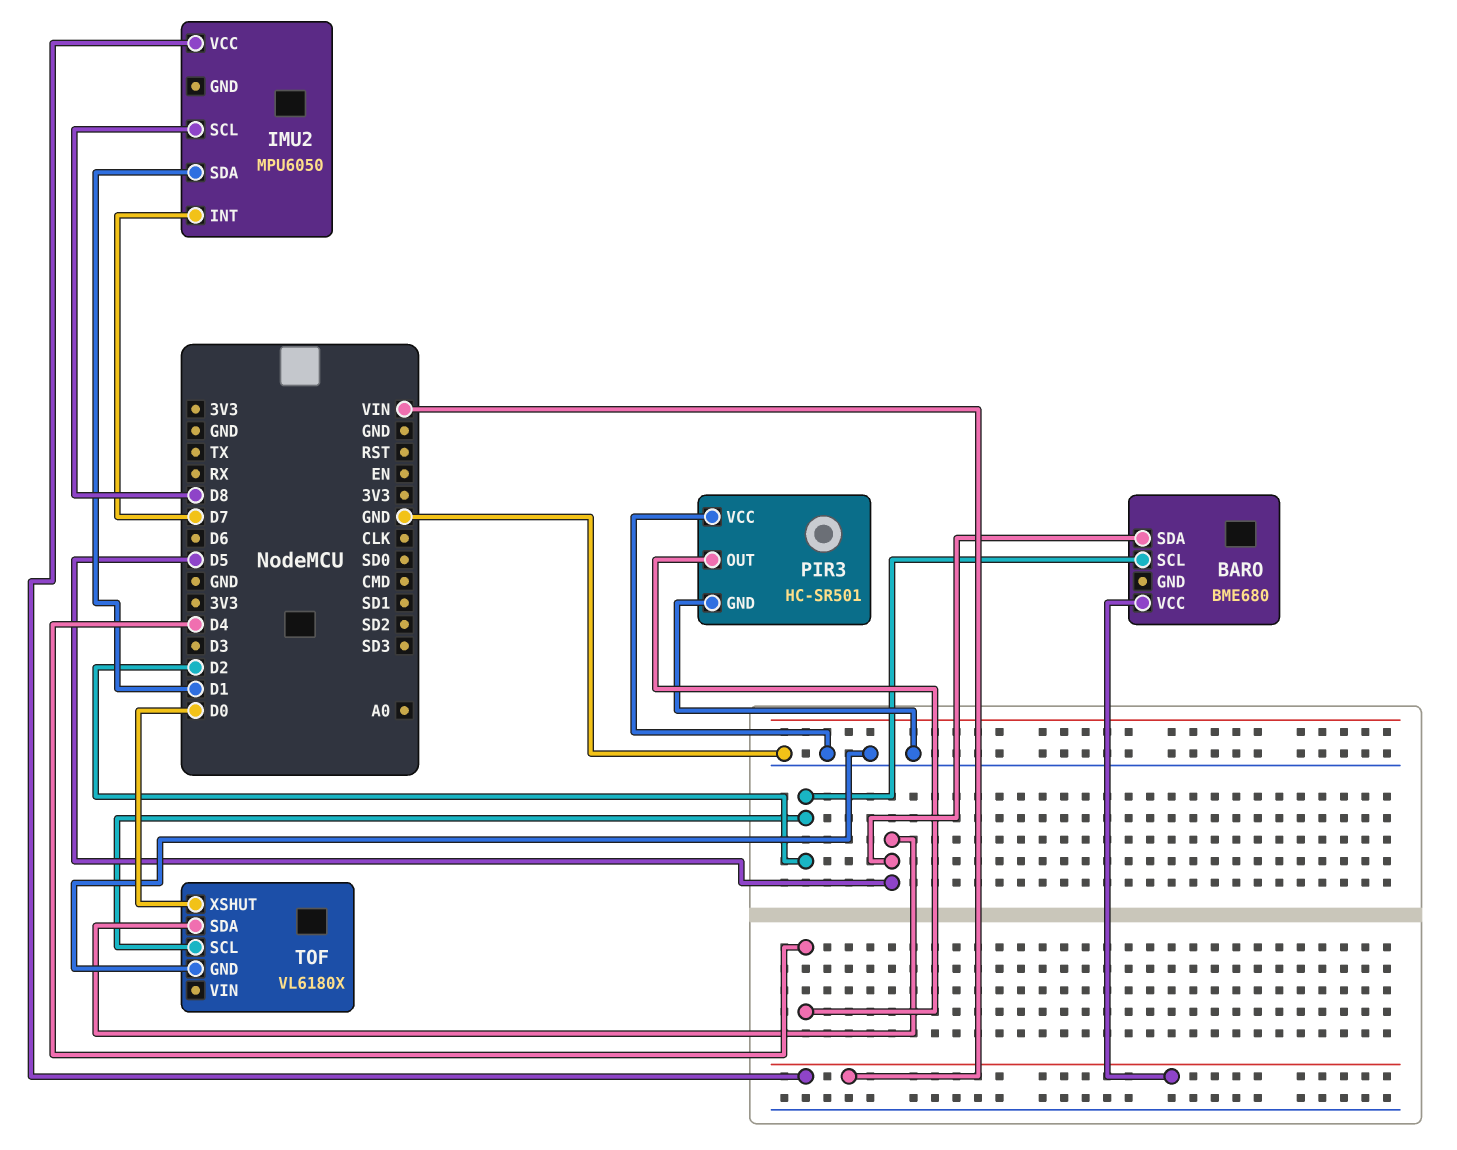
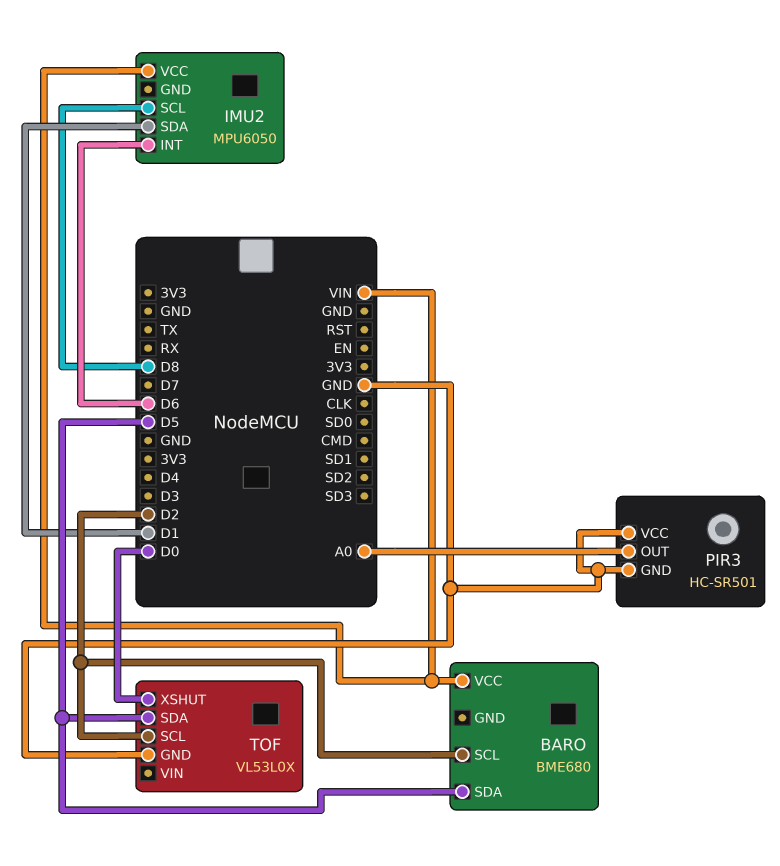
IMU2 pin INT: D7 -> D6
PIR3 pin OUT: D4 -> A0
TOF: VL6180X -> VL53L0X

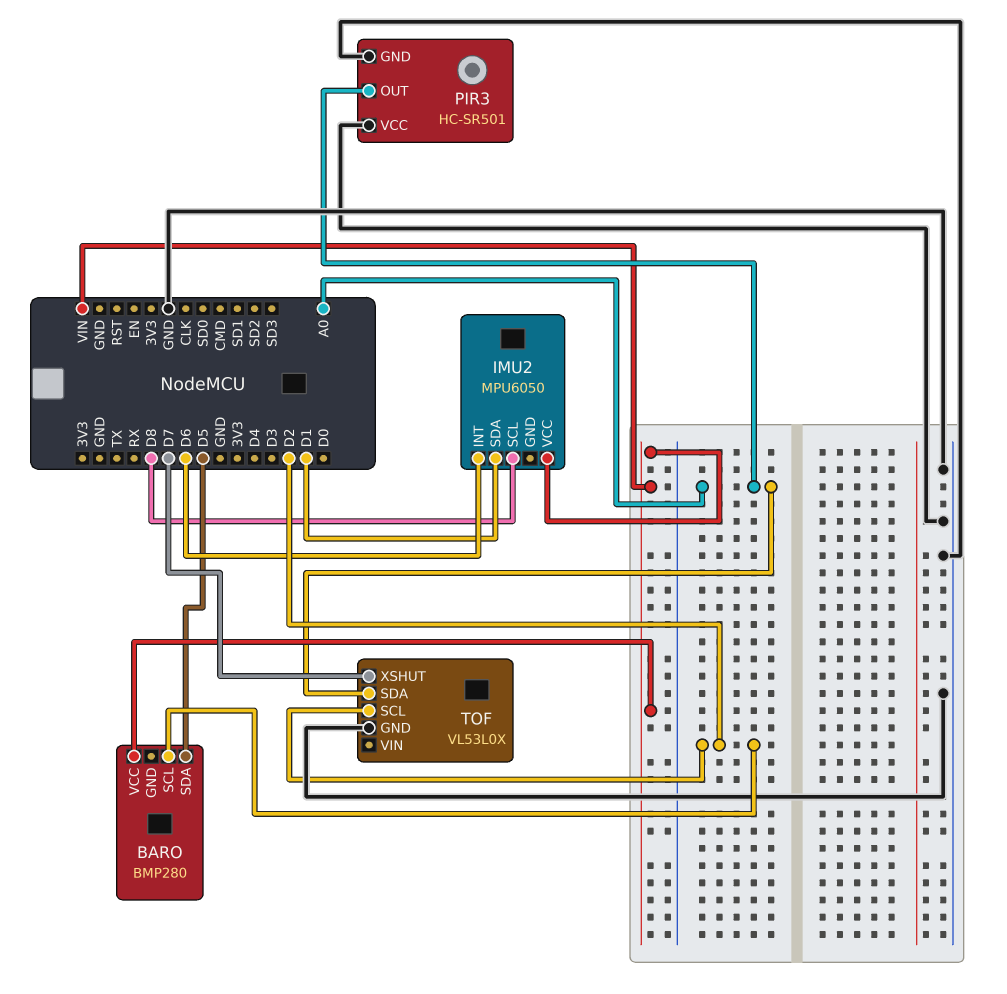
BARO: BME680 -> BMP280
TOF pin SDA: D5 -> A0
TOF pin XSHUT: D0 -> D7

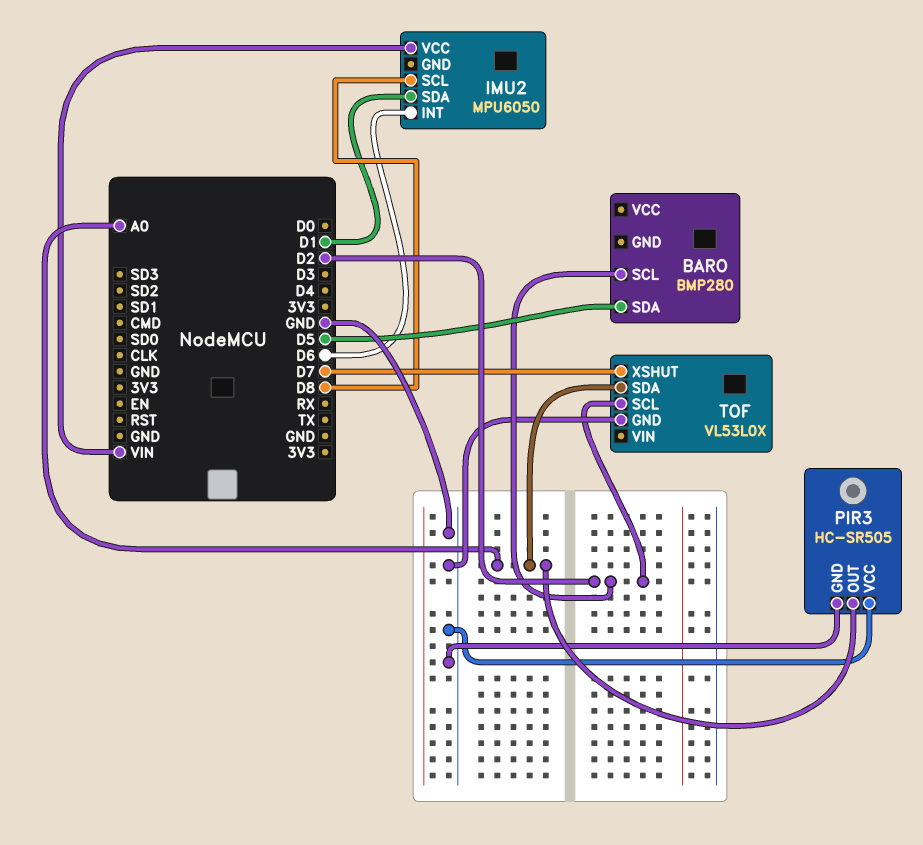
BARO pin VCC: VIN -> none
PIR3: HC-SR501 -> HC-SR505

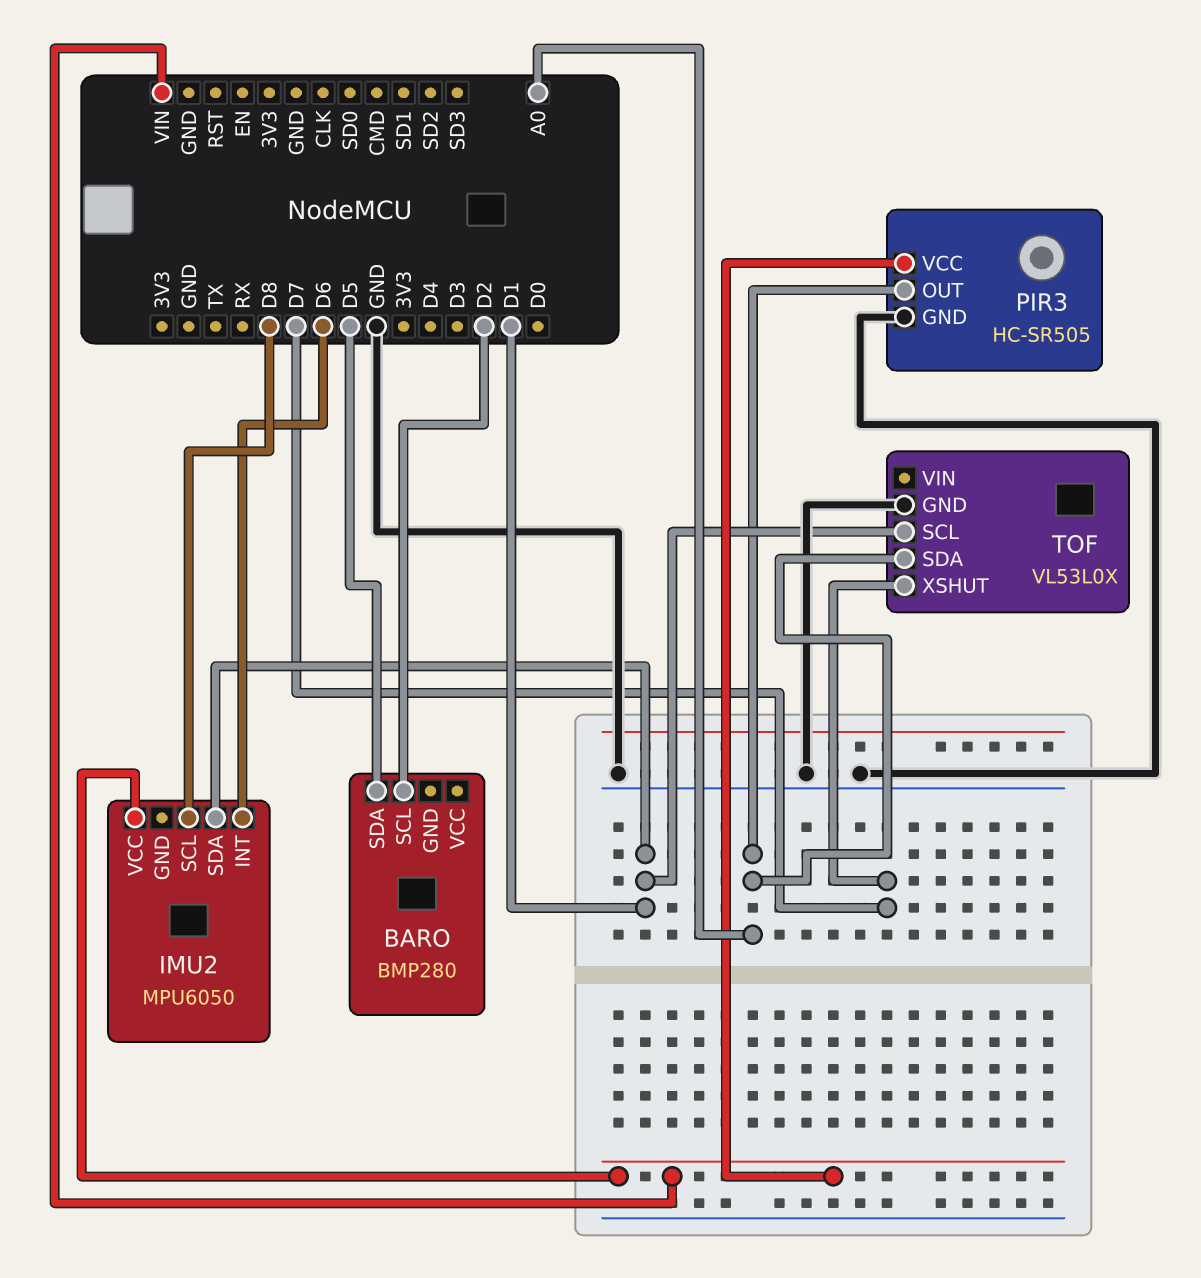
PIR3 pin VCC: GND -> VIN
TOF pin SCL: D2 -> D1

